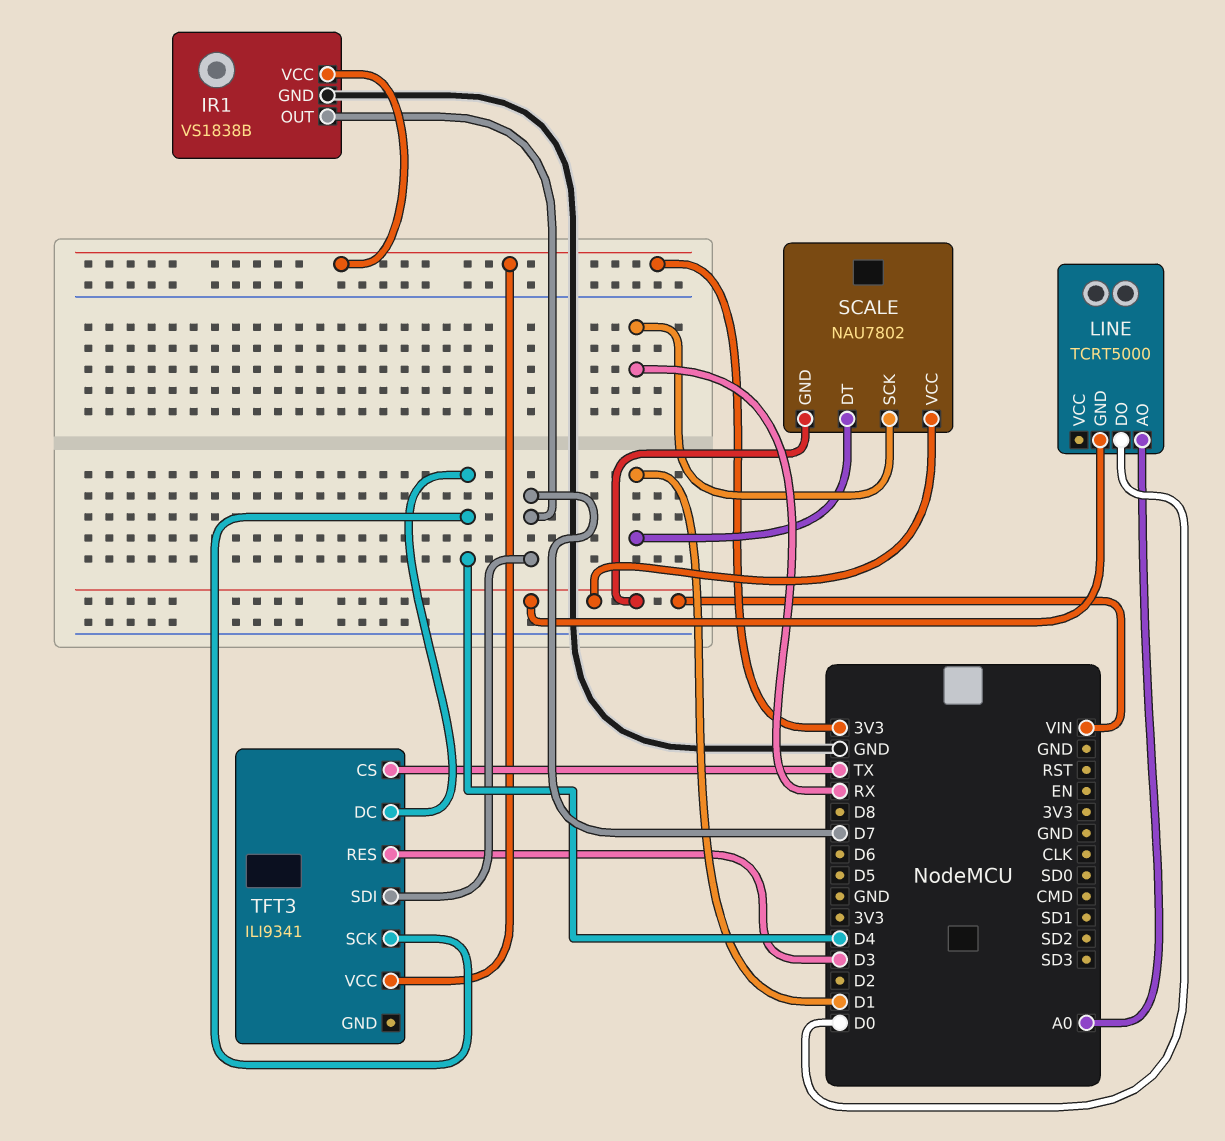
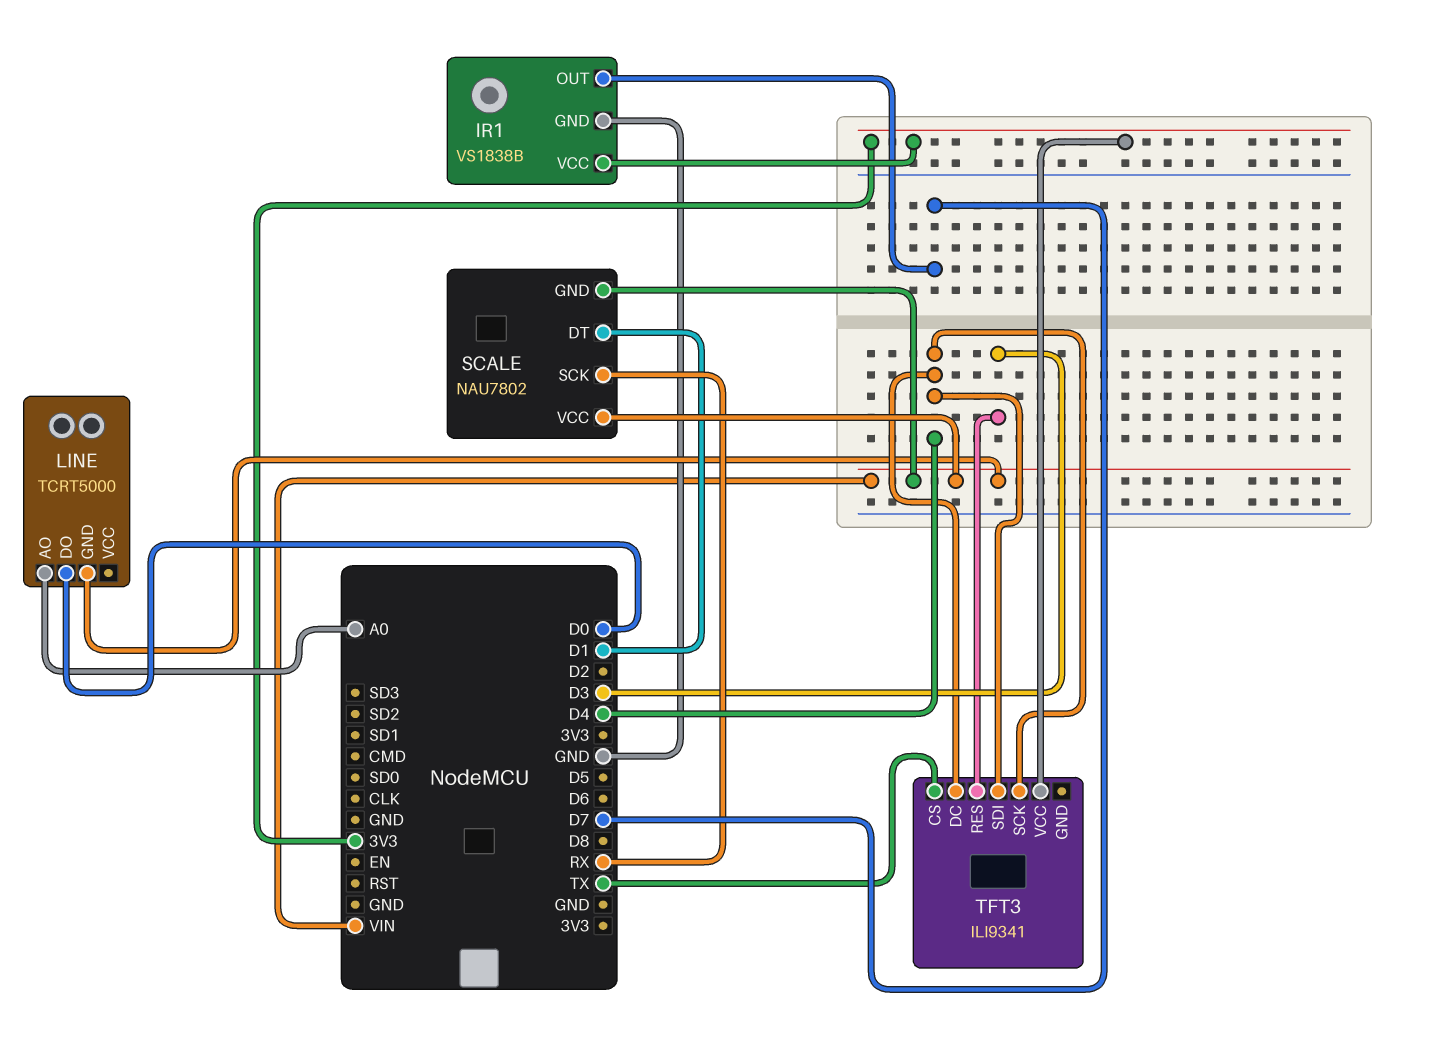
TFT3 pin SDI: D7 -> D4

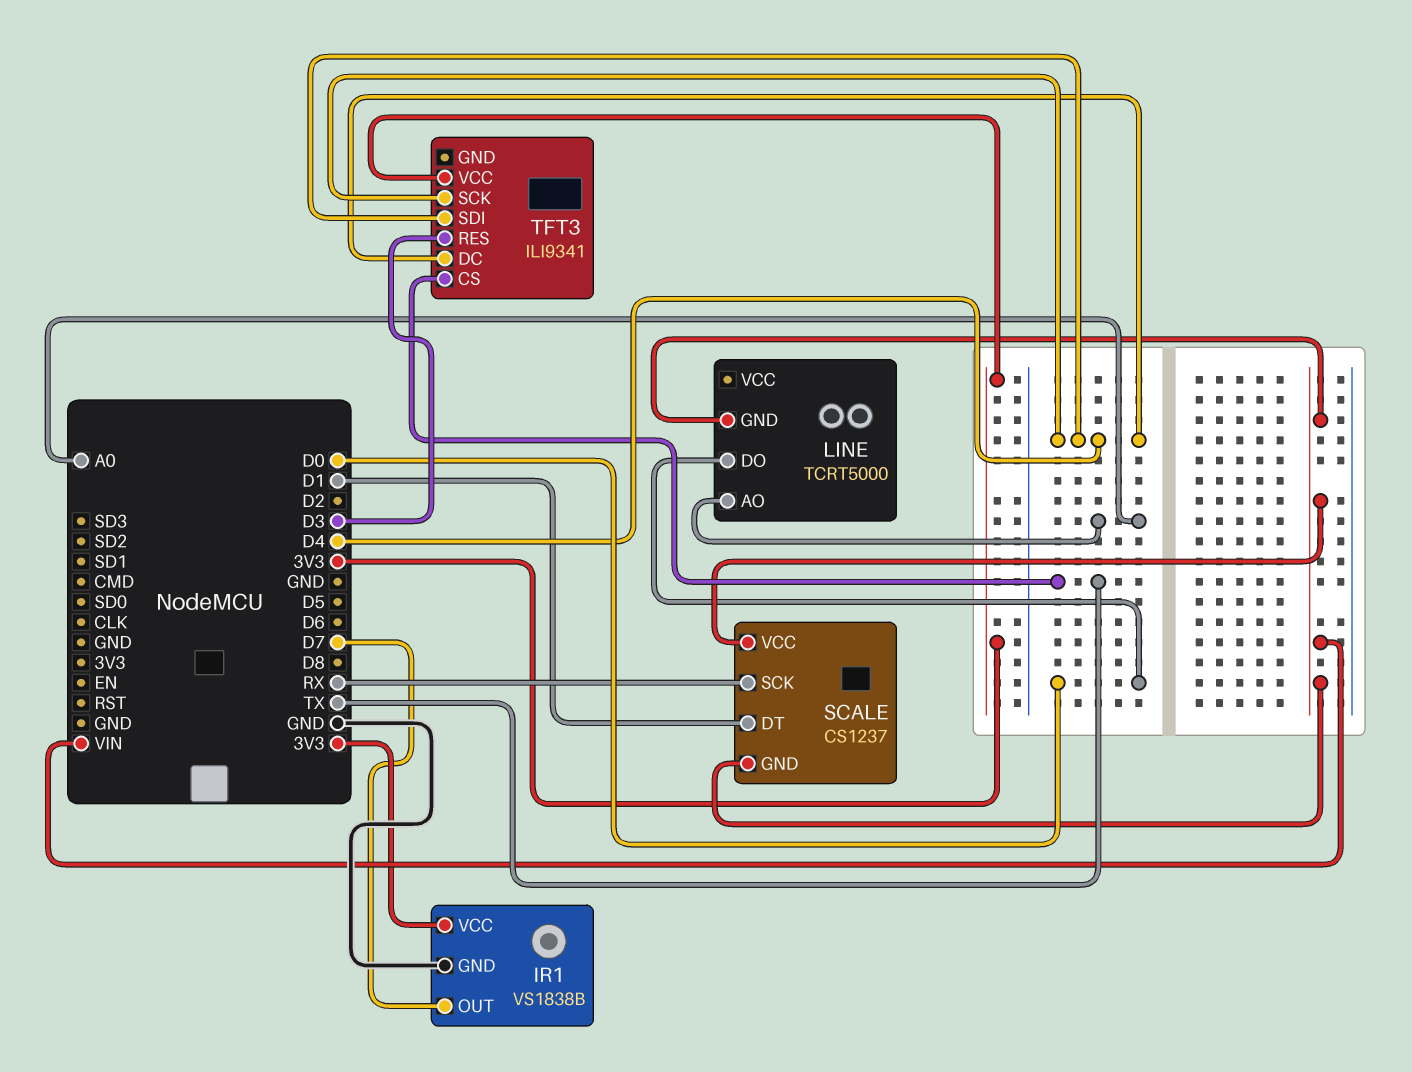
SCALE: NAU7802 -> CS1237

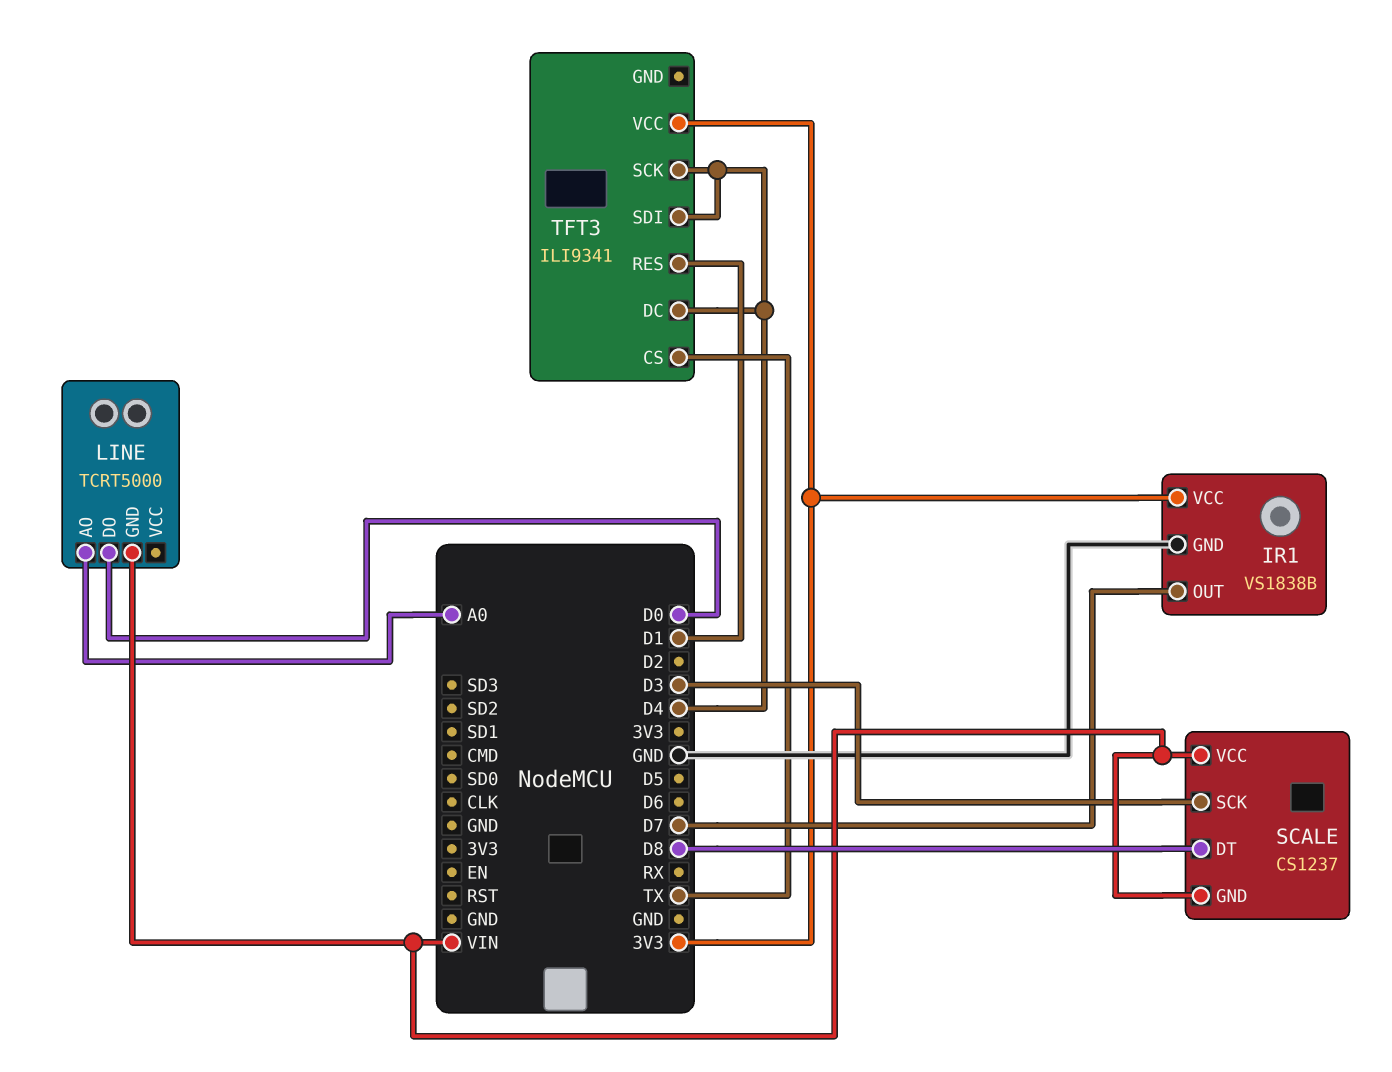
SCALE pin DT: D1 -> D8
SCALE pin SCK: RX -> D3
TFT3 pin RES: D3 -> D1

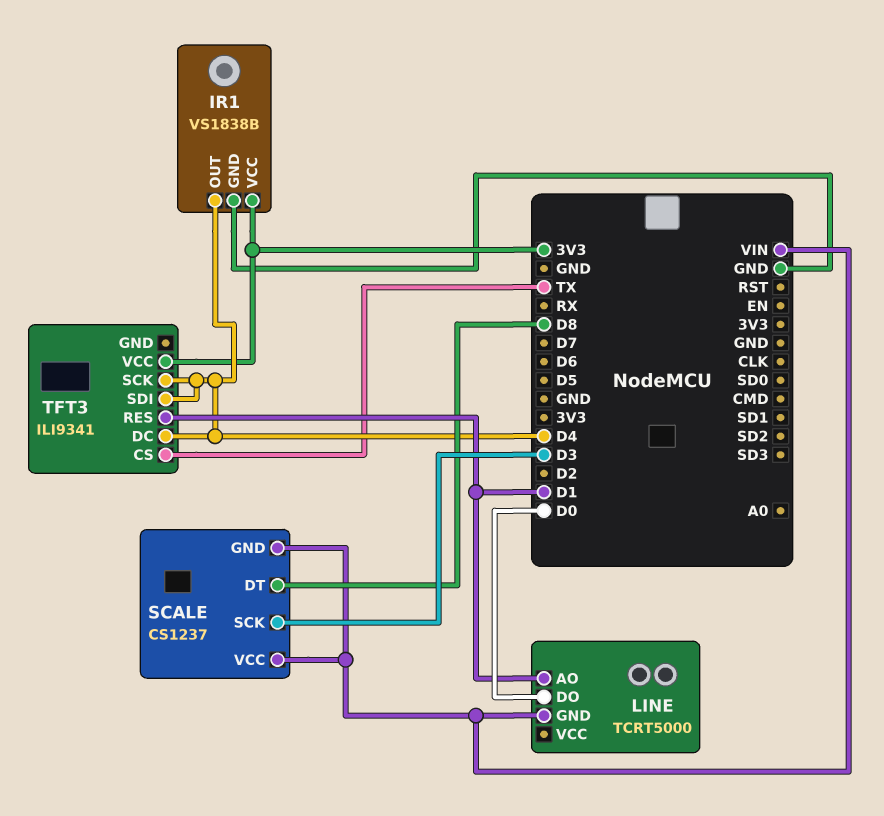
IR1 pin OUT: D7 -> D4
LINE pin AO: A0 -> D1

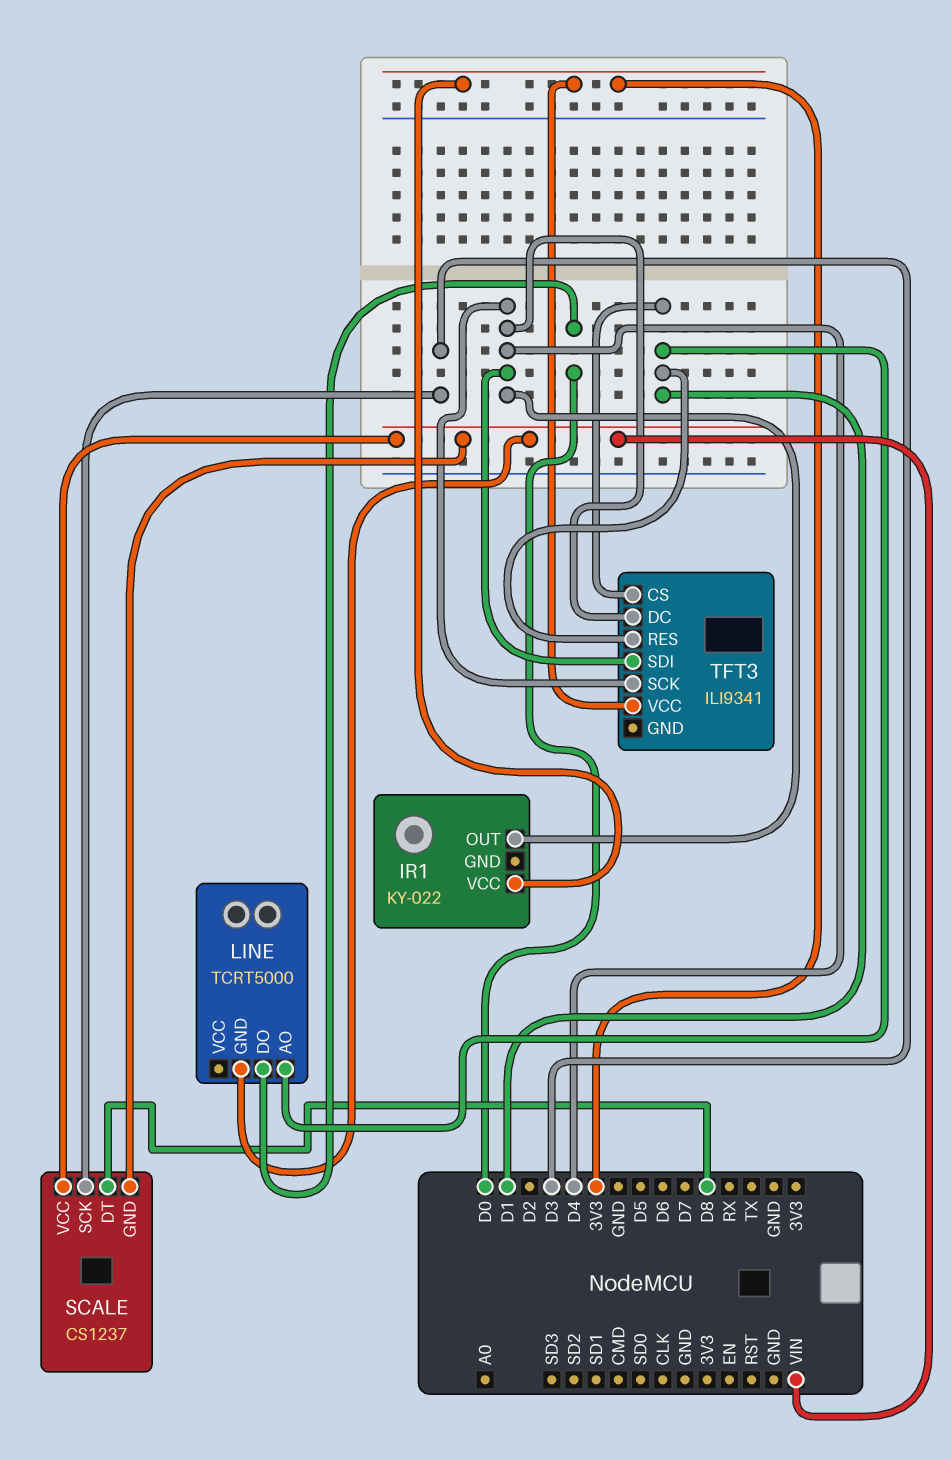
IR1: VS1838B -> KY-022
IR1 pin GND: GND -> none
TFT3 pin CS: TX -> D1

